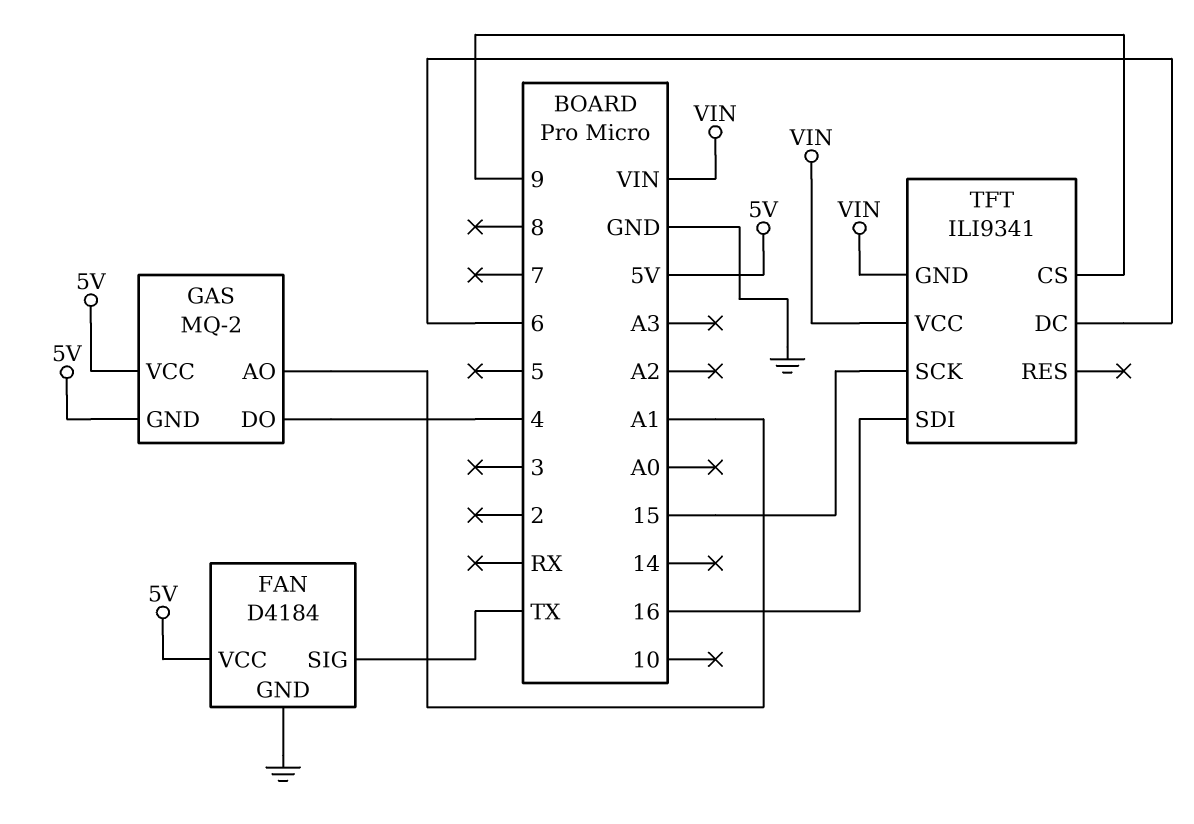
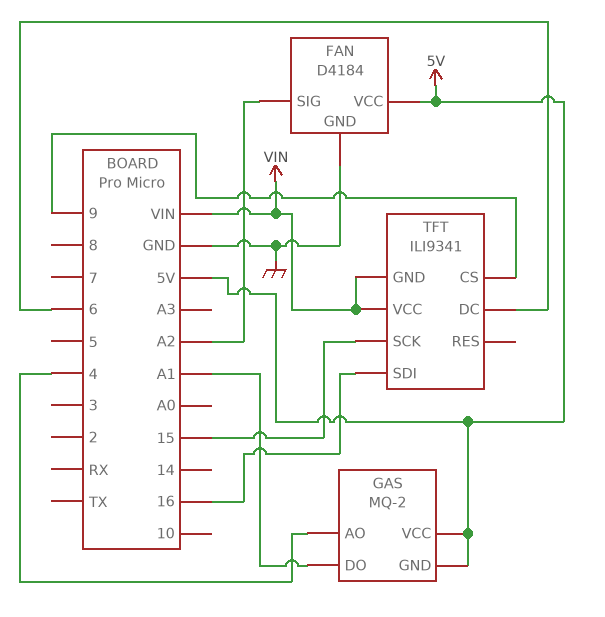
FAN pin SIG: TX -> A2
GAS pin AO: A1 -> 4
GAS pin DO: 4 -> A1

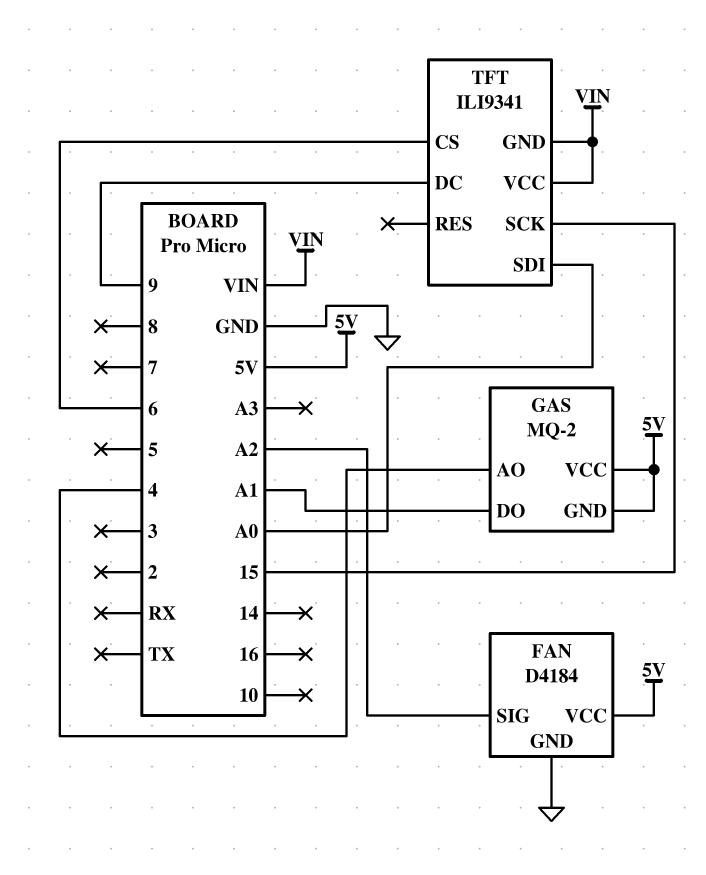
TFT pin CS: 9 -> 6
TFT pin DC: 6 -> 9
TFT pin SDI: 16 -> A0

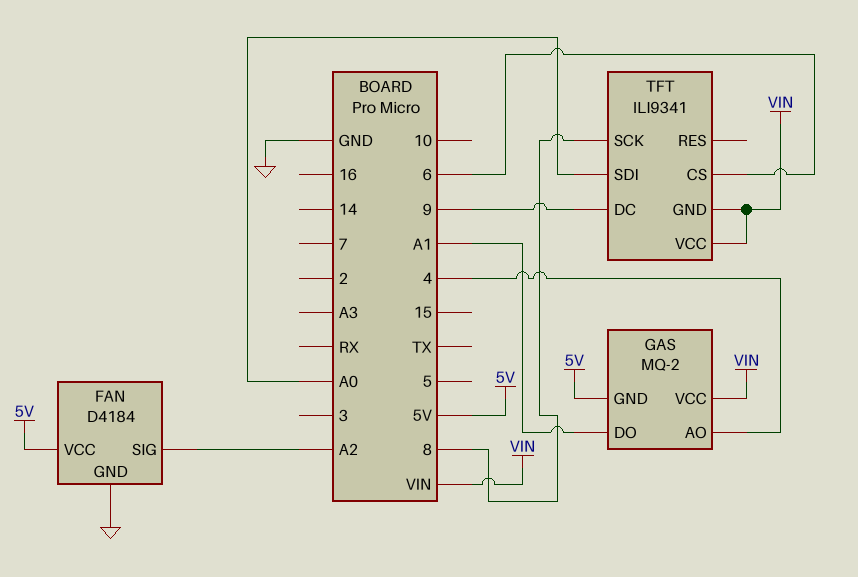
GAS pin VCC: 5V -> VIN
TFT pin SCK: 15 -> 8

